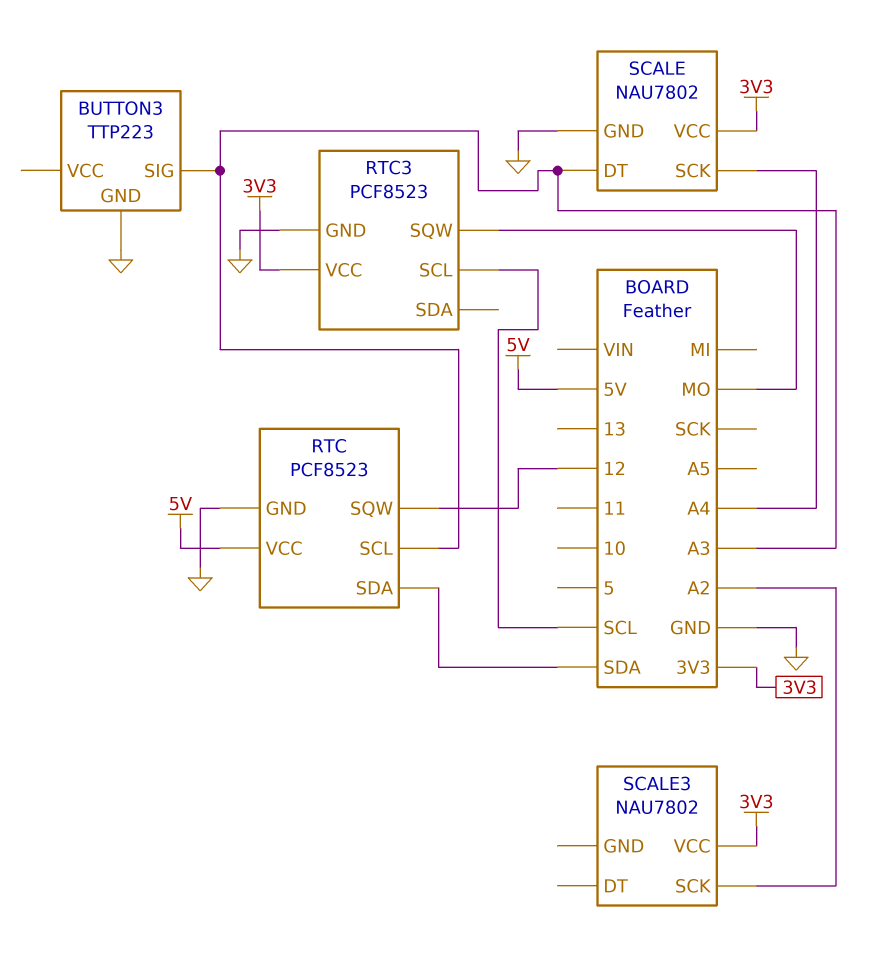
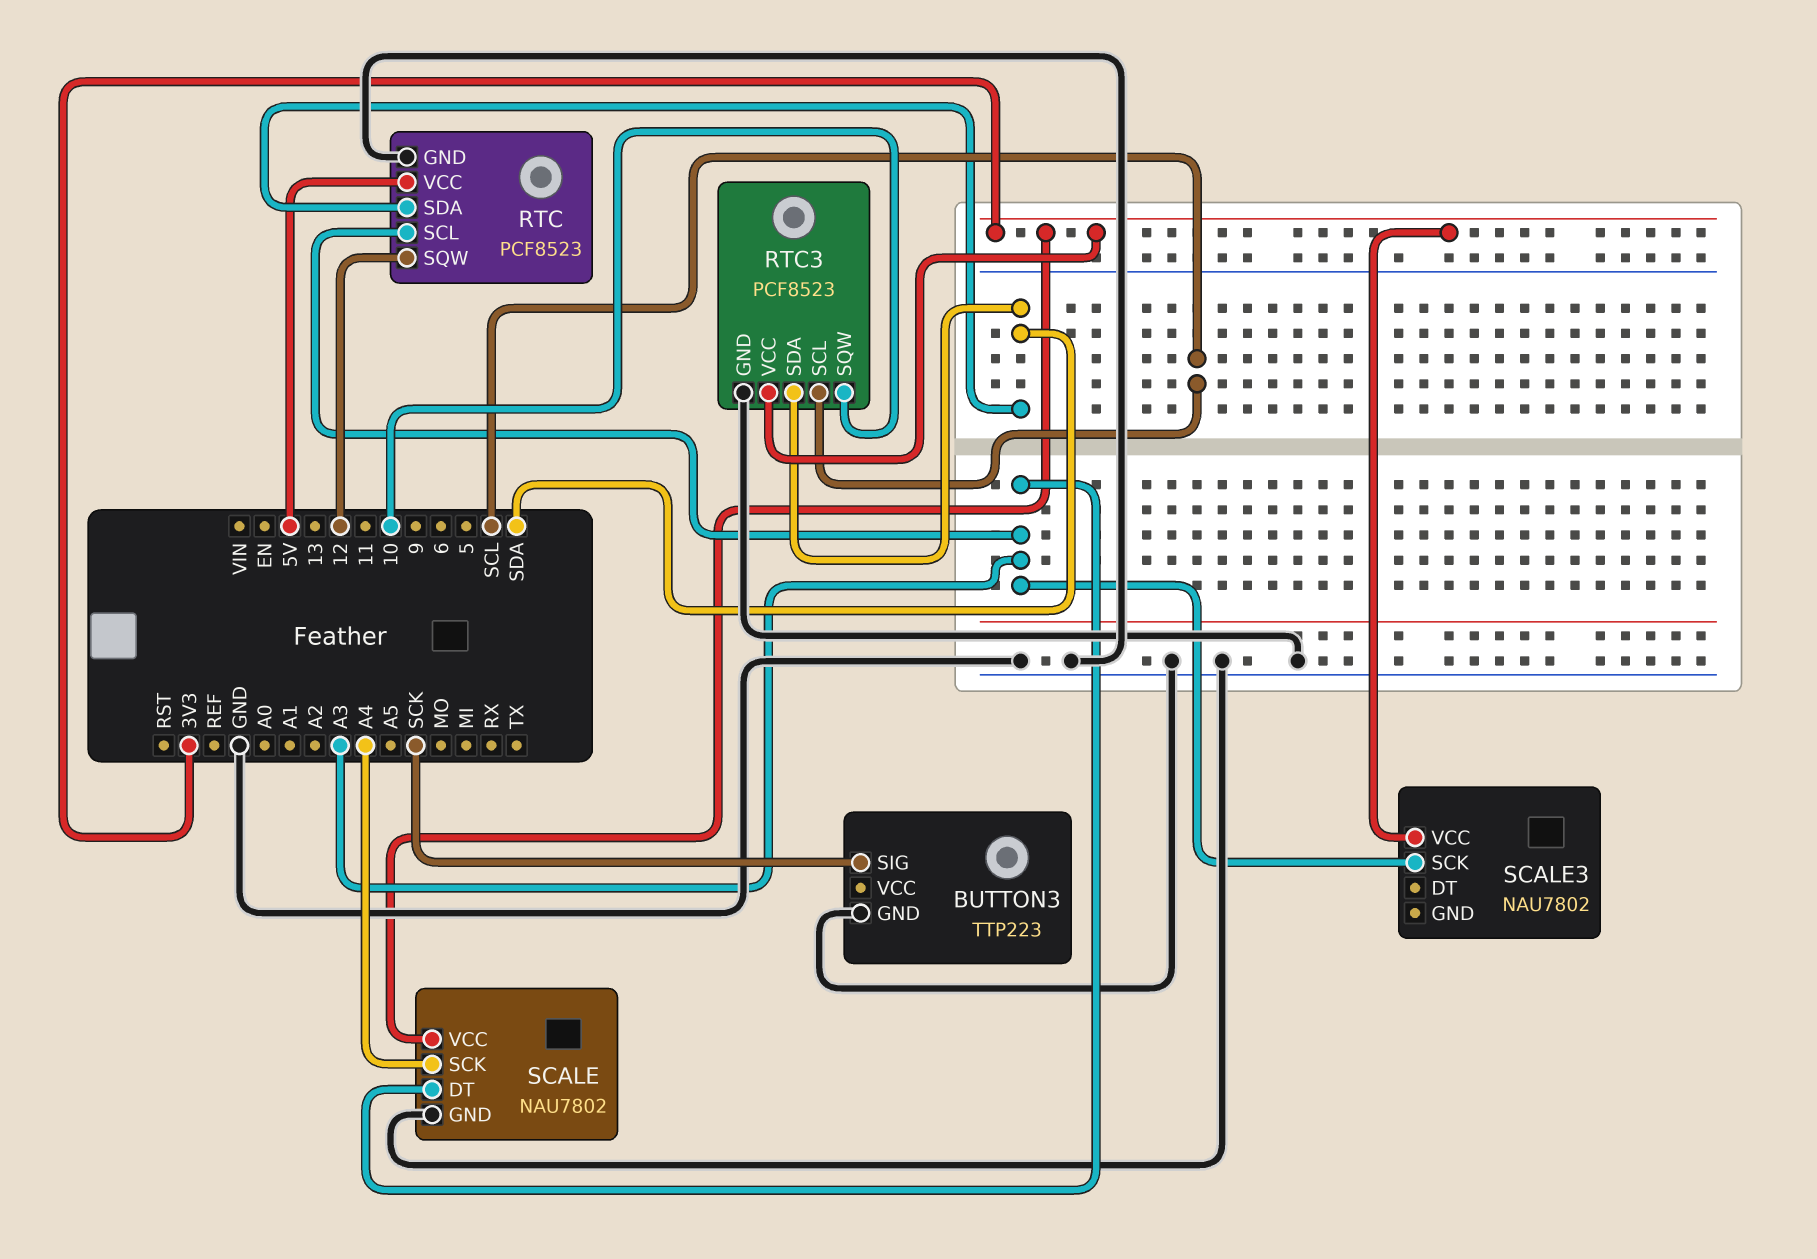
BUTTON3 pin SIG: A3 -> SCK
RTC3 pin SDA: none -> SDA
RTC3 pin SQW: MO -> 10
SCALE3 pin SCK: A2 -> A3

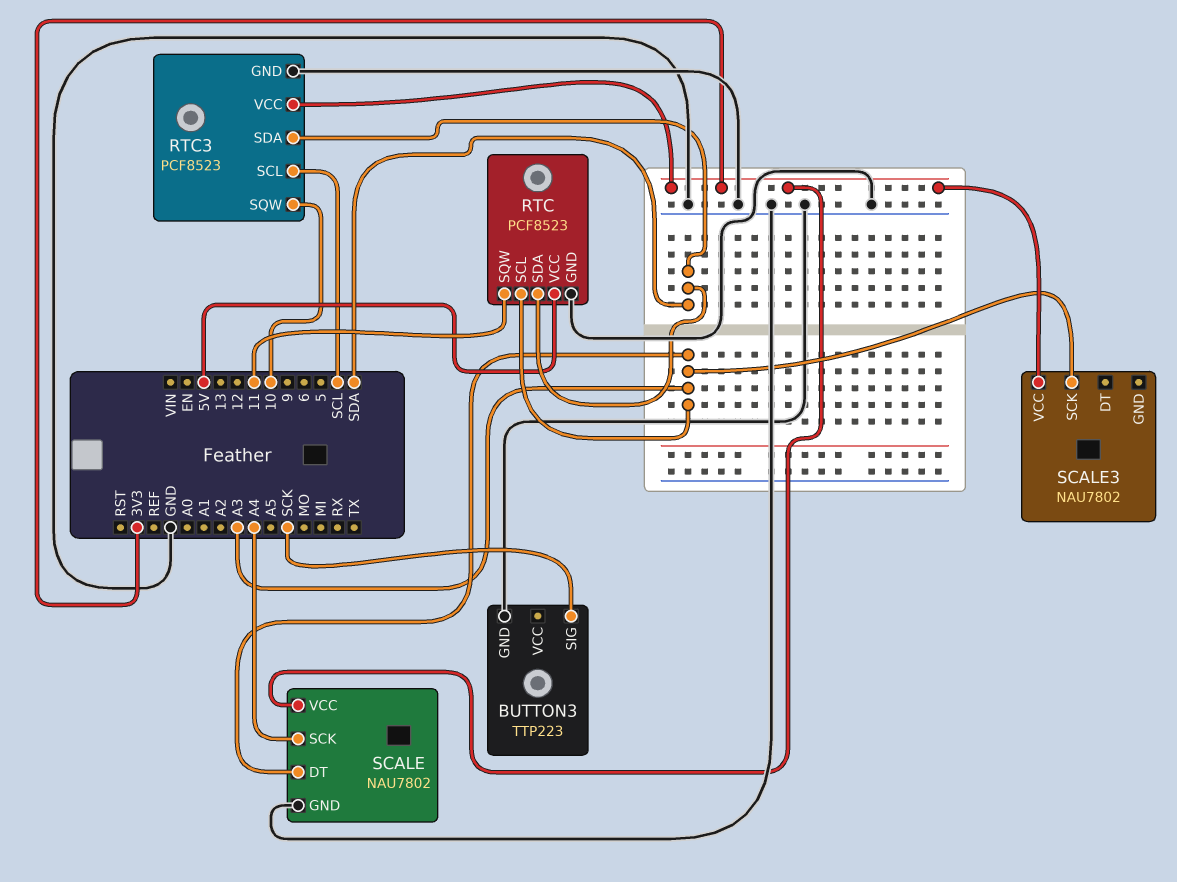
RTC pin SQW: 12 -> 11

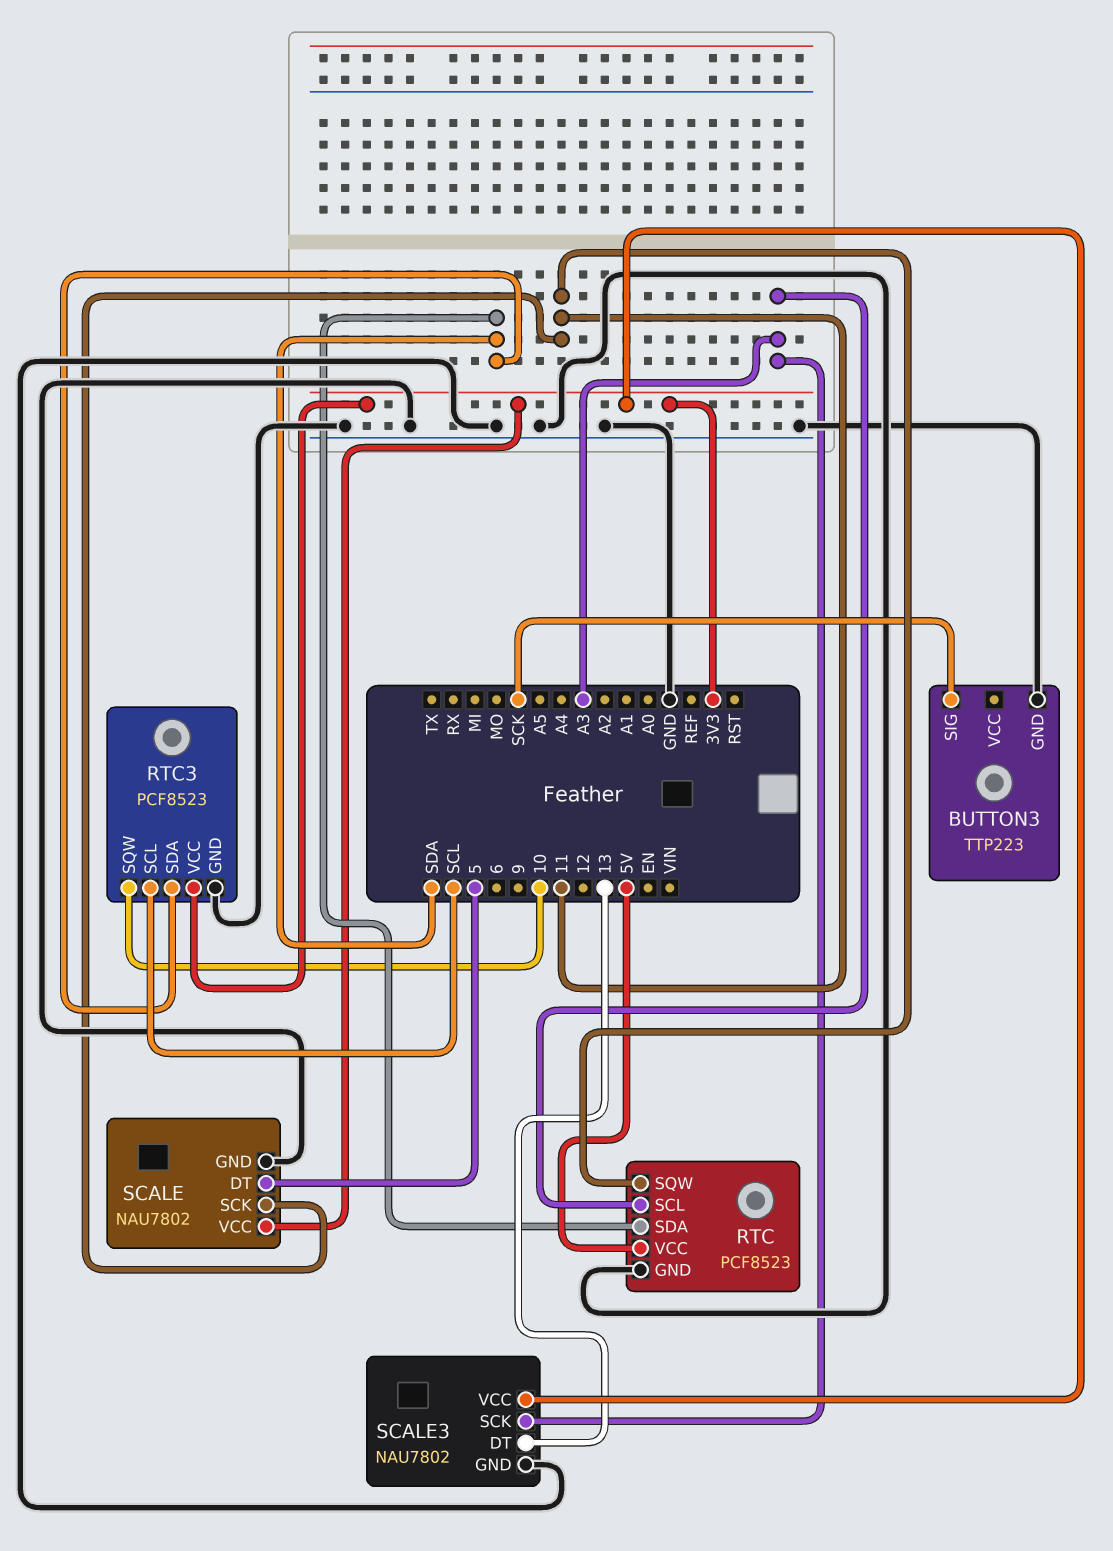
SCALE pin DT: A3 -> 5
SCALE pin SCK: A4 -> 11
SCALE3 pin DT: none -> 13
SCALE3 pin GND: none -> GND

